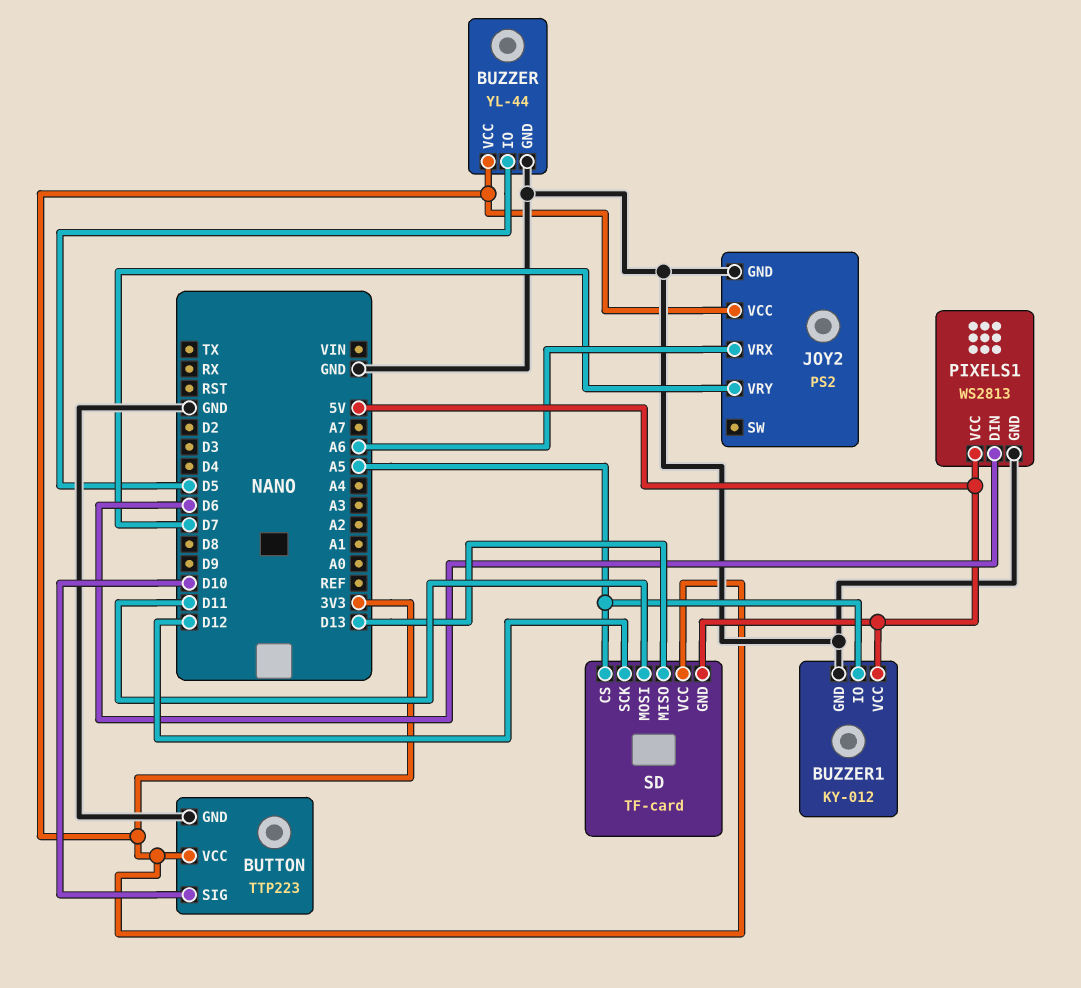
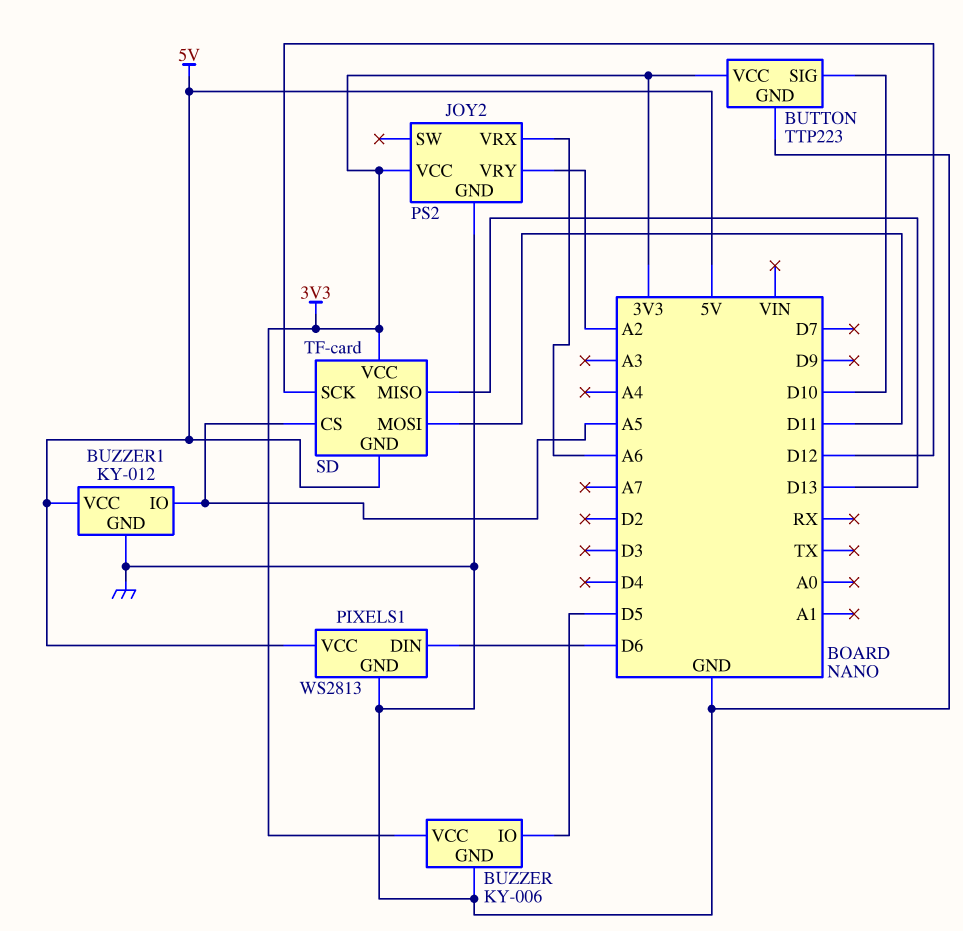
BUZZER: YL-44 -> KY-006
JOY2 pin VRY: D7 -> A2

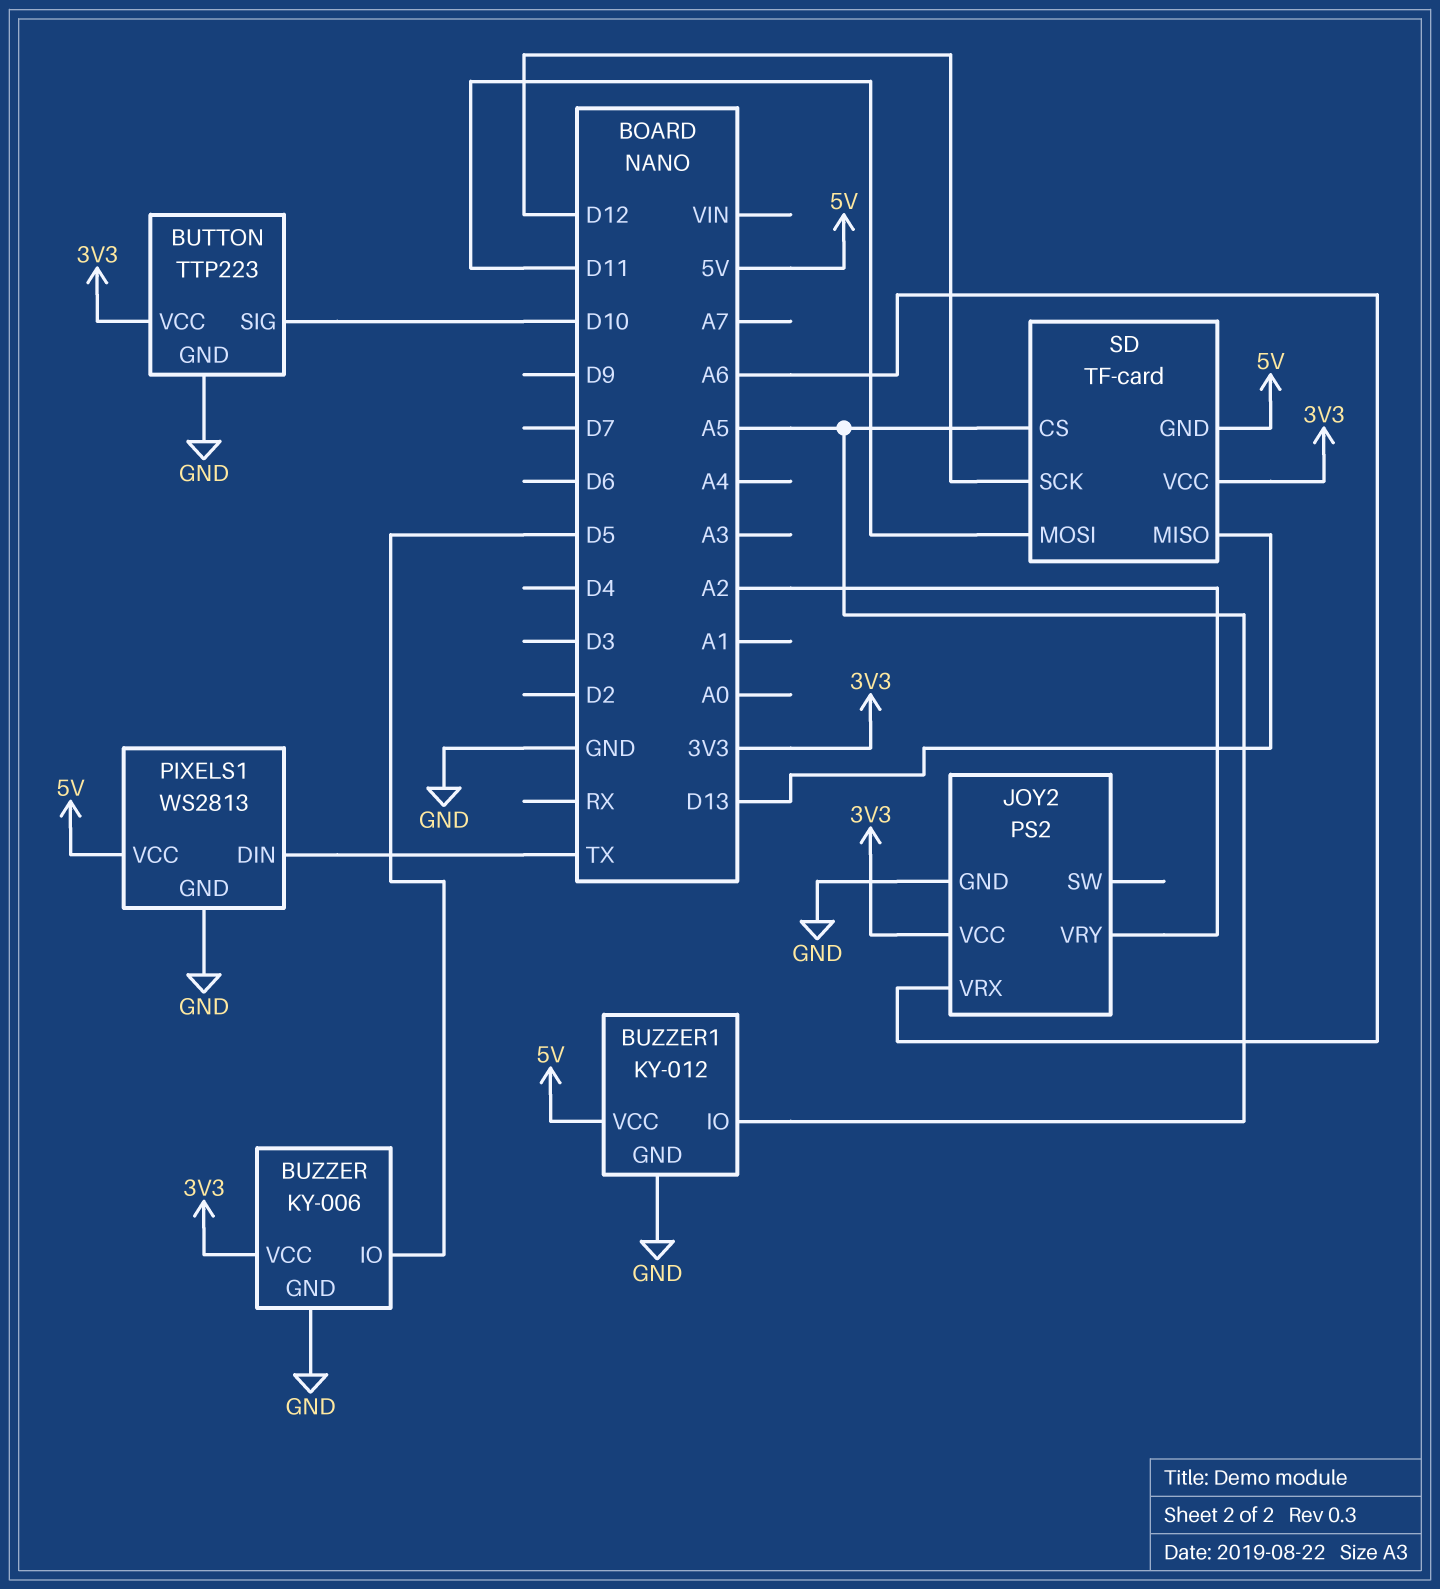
PIXELS1 pin DIN: D6 -> TX

